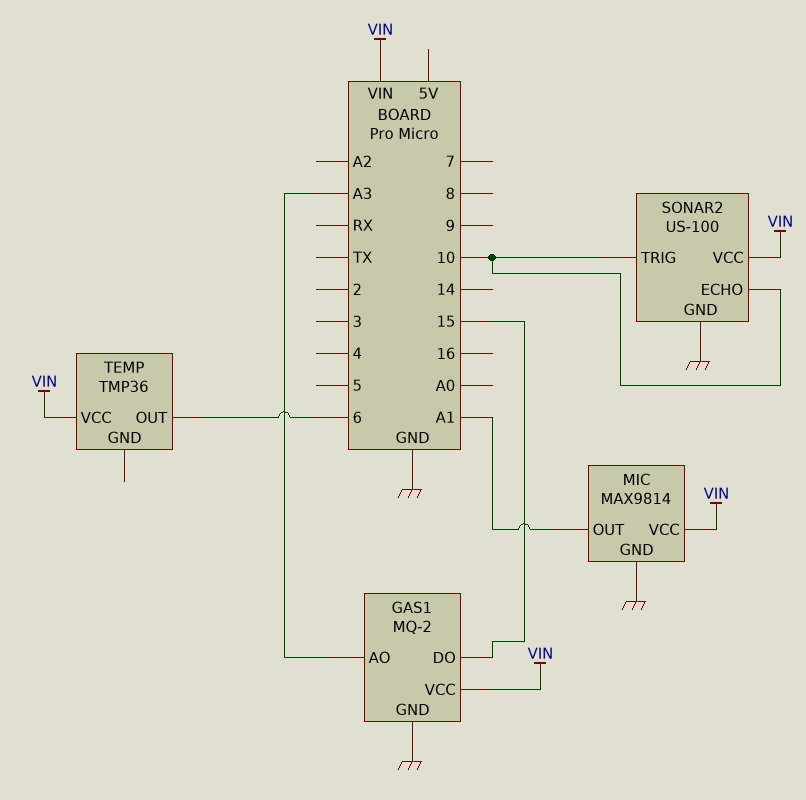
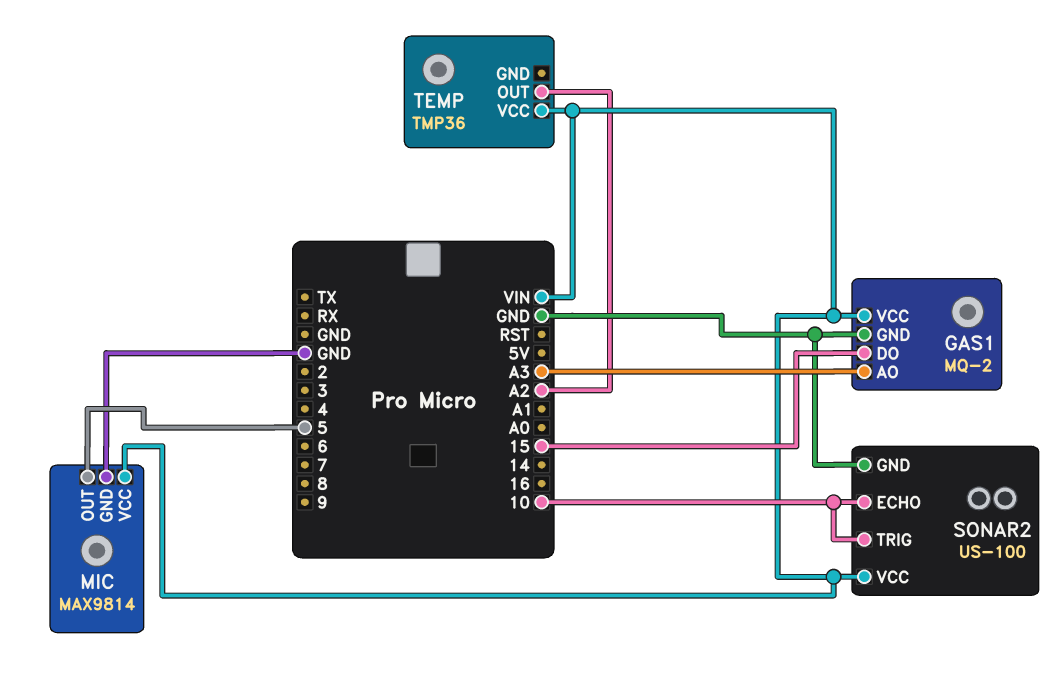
MIC pin OUT: A1 -> 5
TEMP pin OUT: 6 -> A2

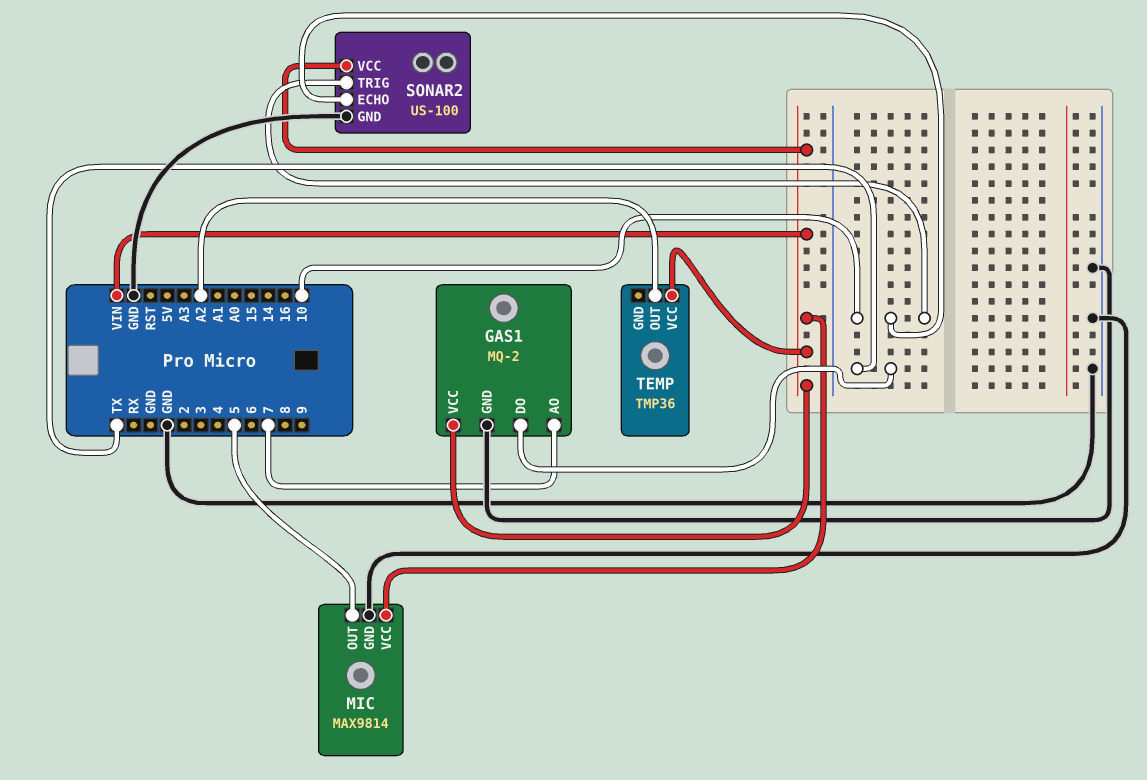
GAS1 pin AO: A3 -> 7
GAS1 pin DO: 15 -> TX

